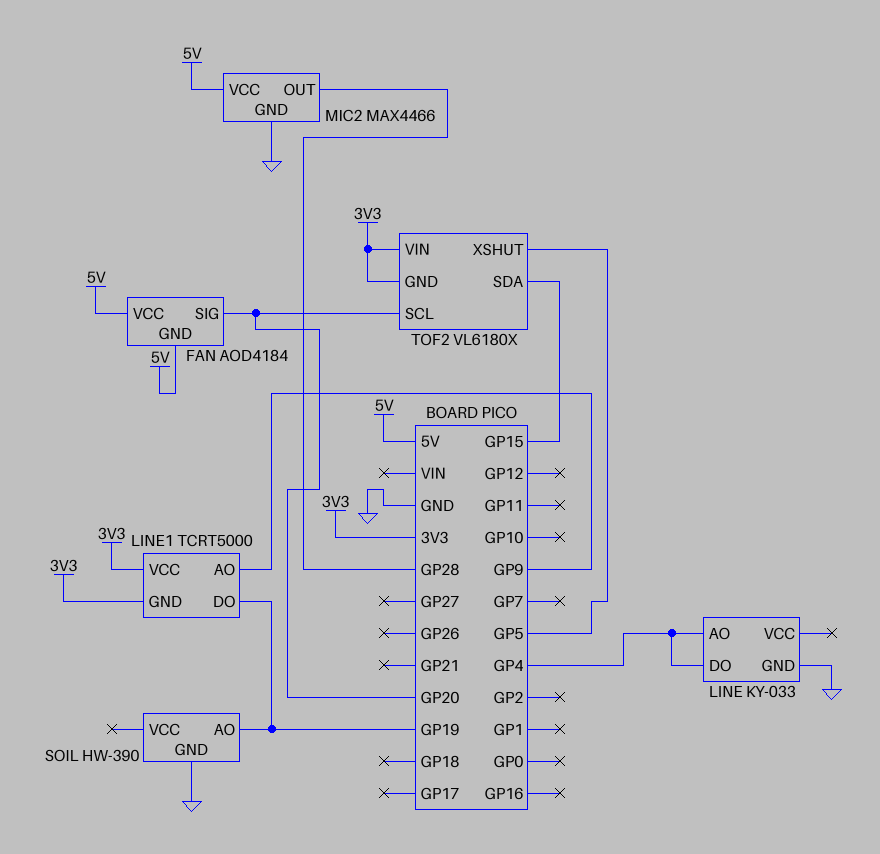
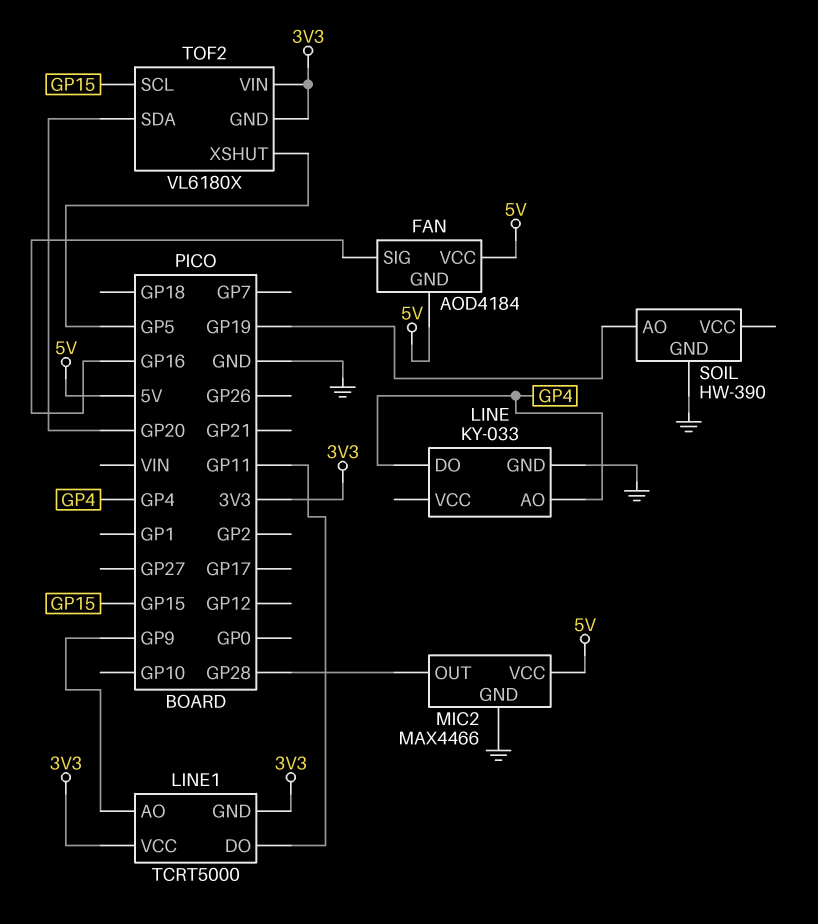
FAN pin SIG: GP20 -> GP16
LINE1 pin DO: GP19 -> GP11
TOF2 pin SCL: GP20 -> GP15
TOF2 pin SDA: GP15 -> GP20

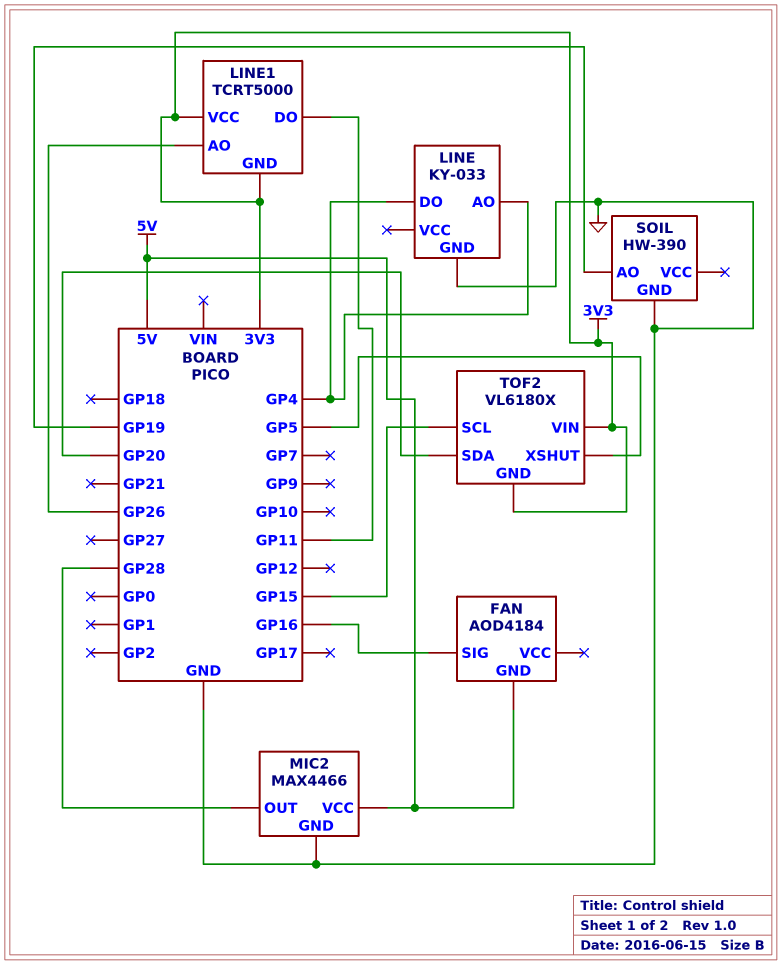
FAN pin VCC: 5V -> none
LINE1 pin AO: GP9 -> GP26

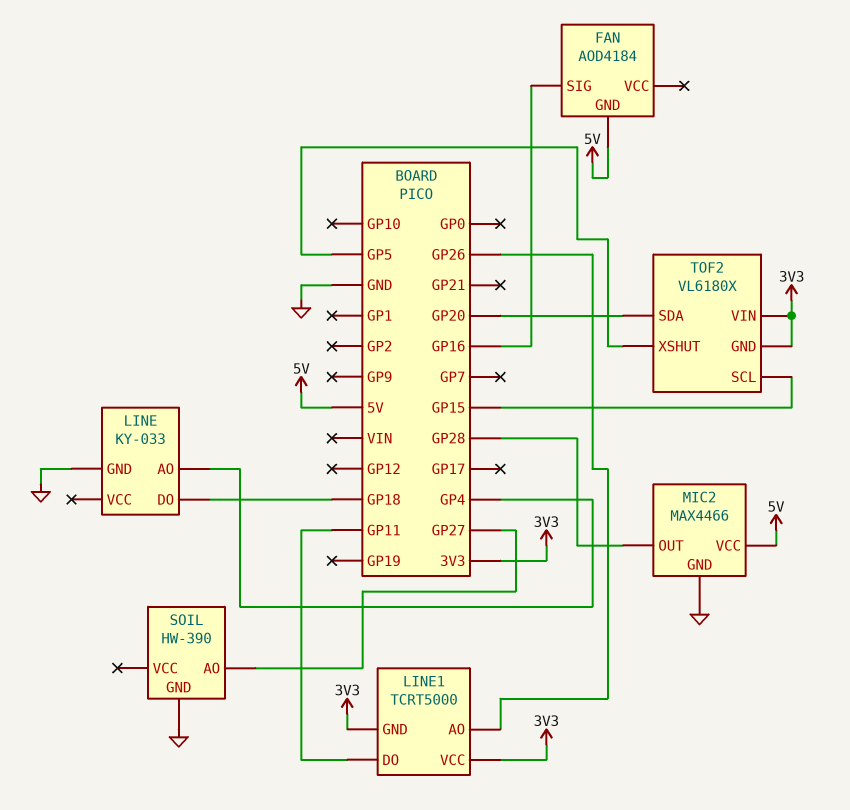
LINE pin DO: GP4 -> GP18
SOIL pin AO: GP19 -> GP27

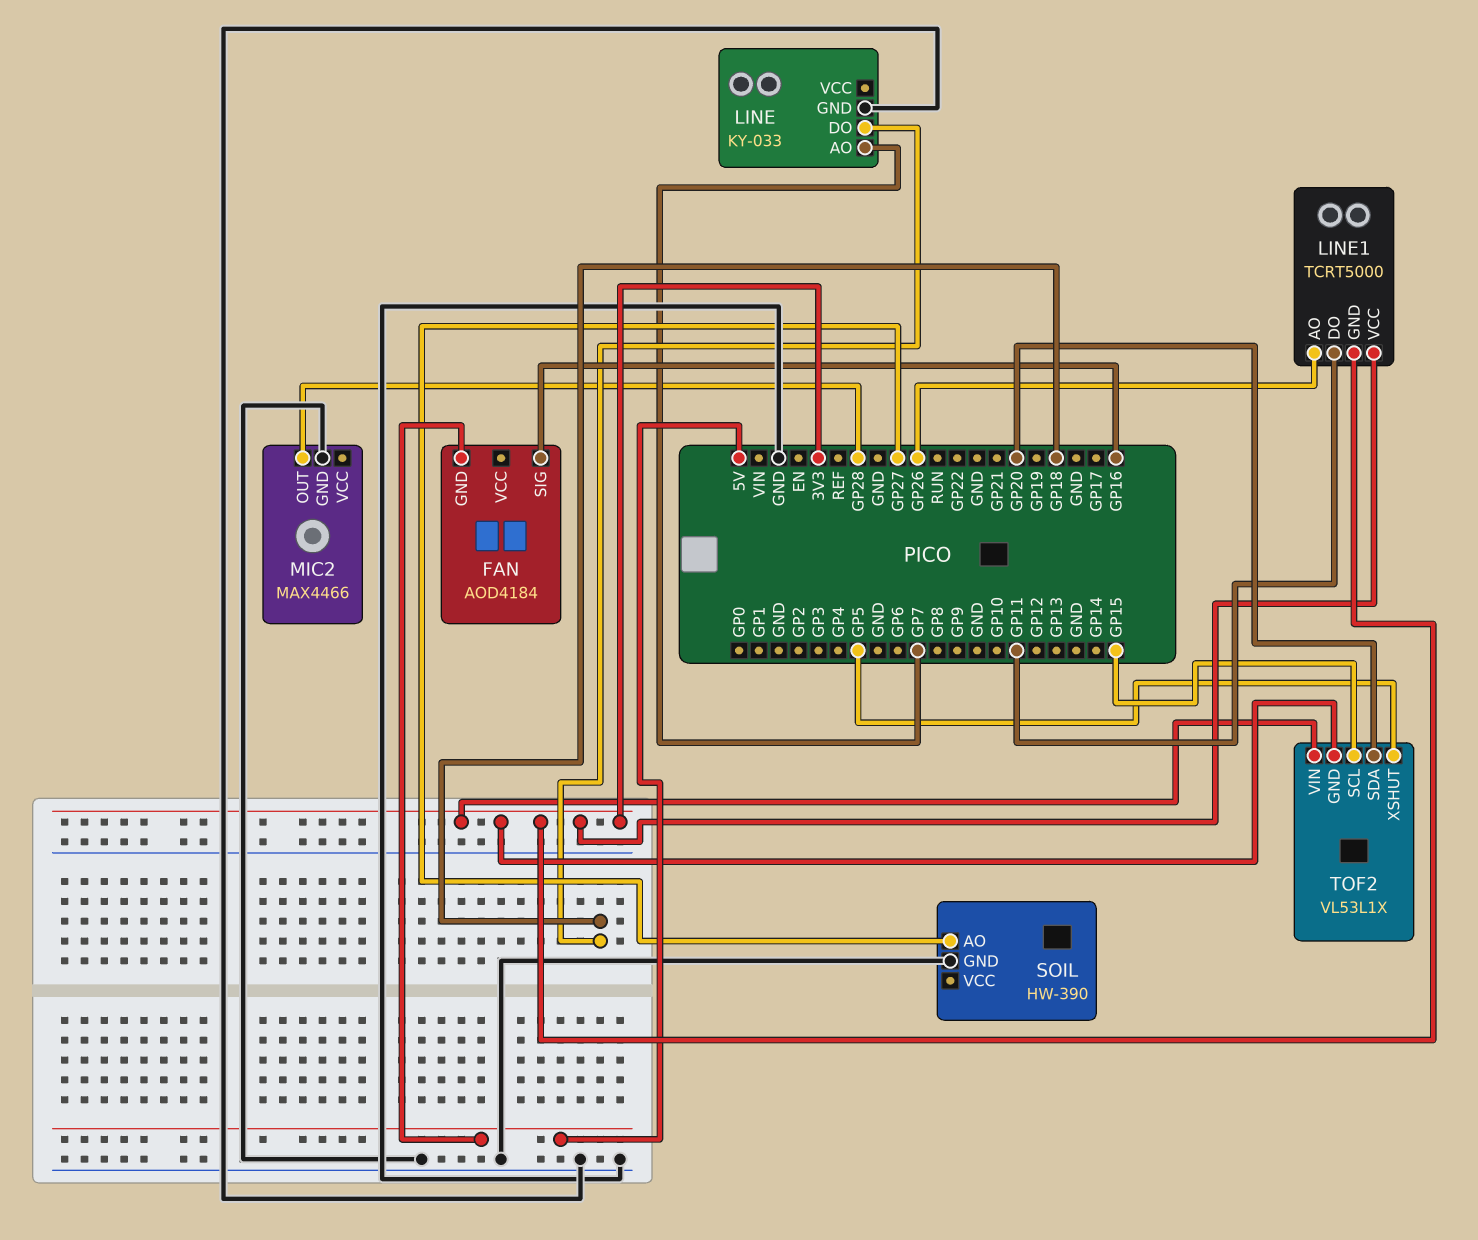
LINE pin AO: GP4 -> GP7
MIC2 pin VCC: 5V -> none
TOF2: VL6180X -> VL53L1X

